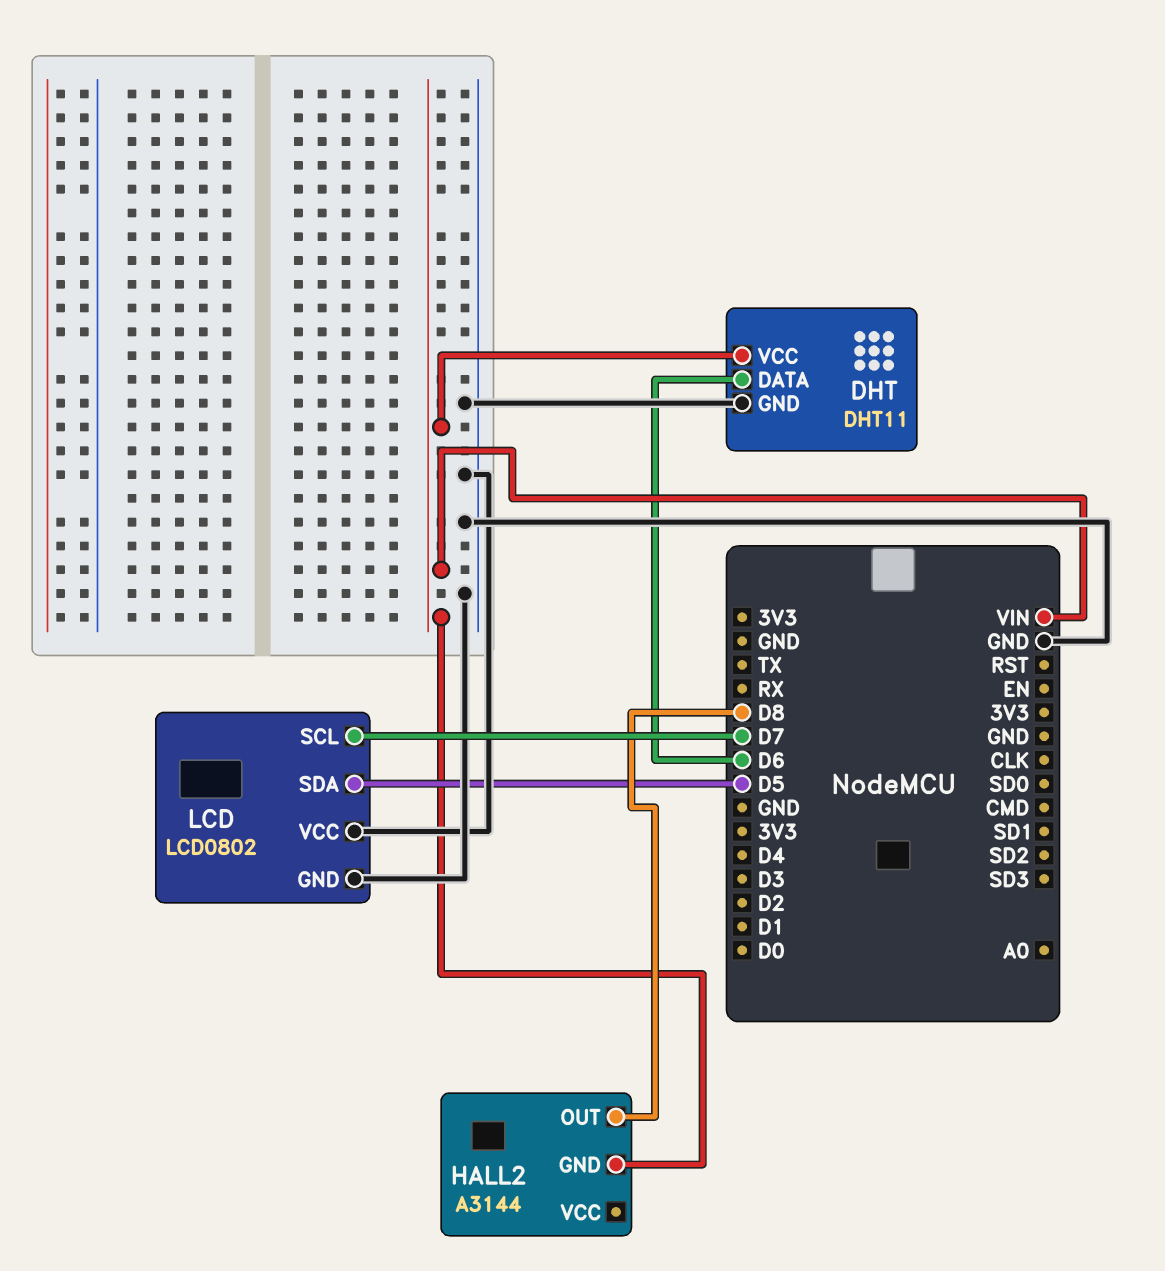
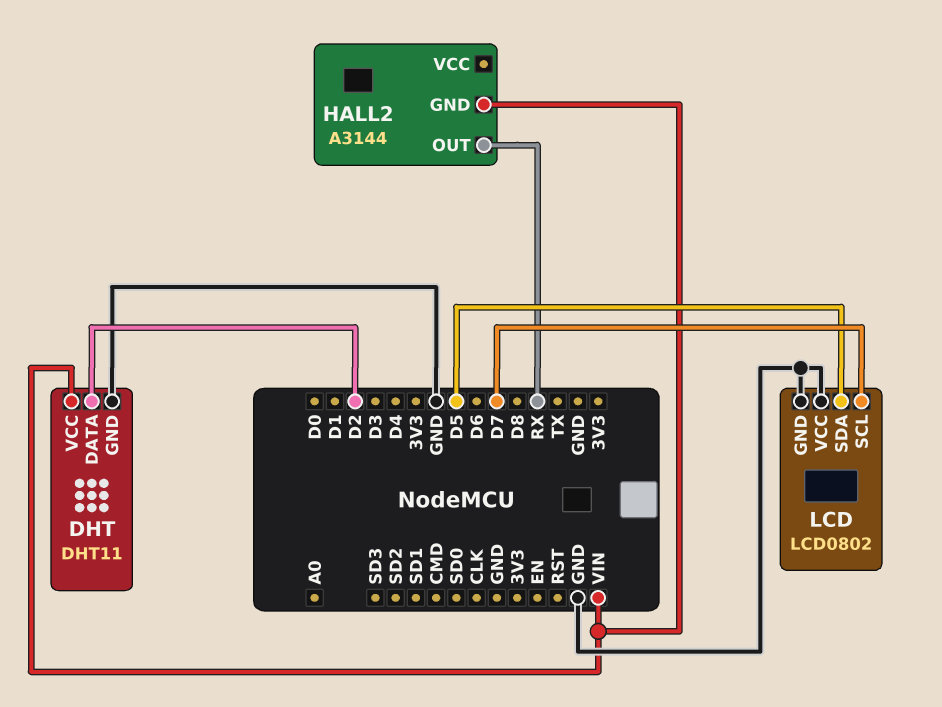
DHT pin DATA: D6 -> D2
HALL2 pin OUT: D8 -> RX

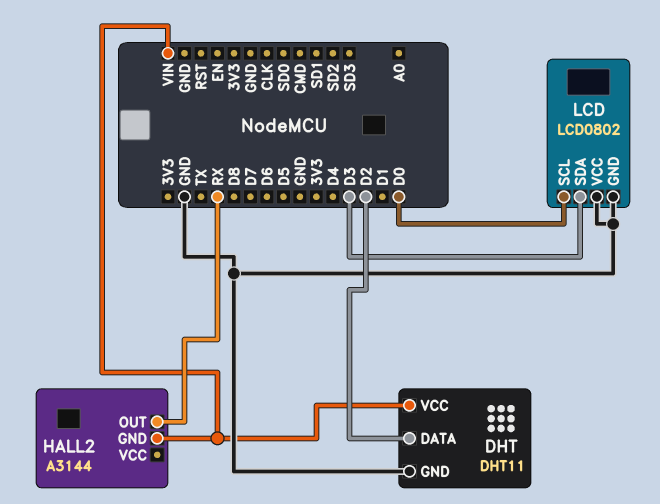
LCD pin SCL: D7 -> D0
LCD pin SDA: D5 -> D3

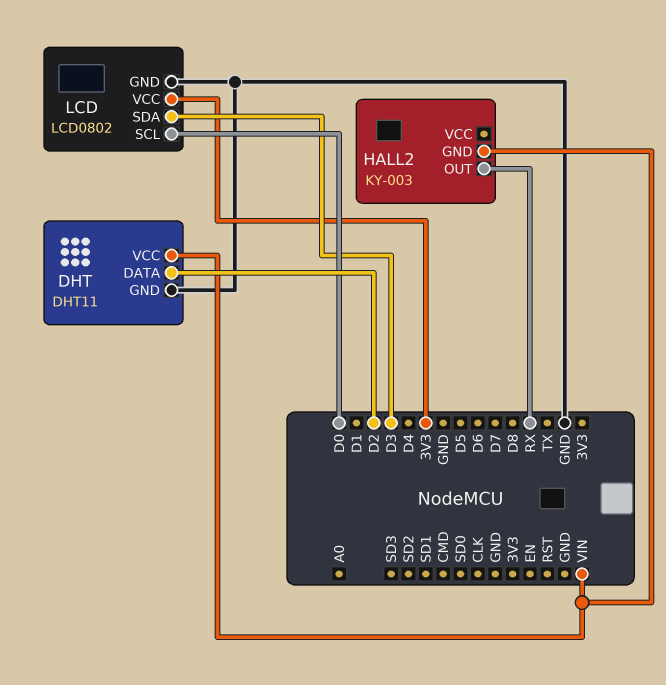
HALL2: A3144 -> KY-003
LCD pin VCC: GND -> 3V3

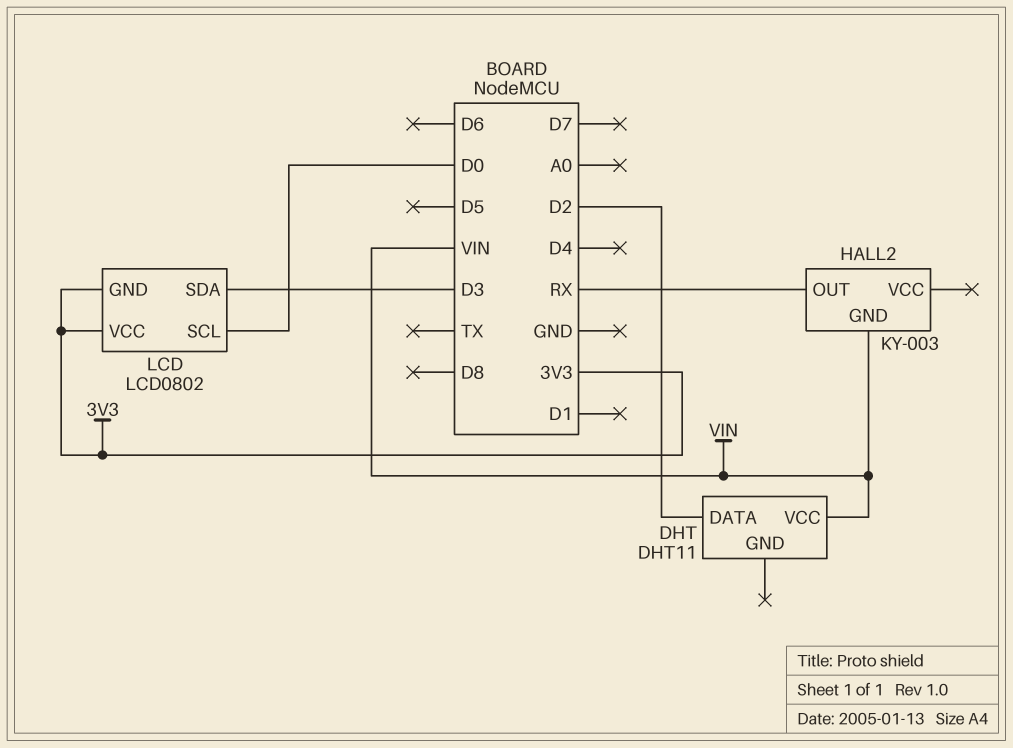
DHT pin GND: GND -> none
LCD pin GND: GND -> 3V3

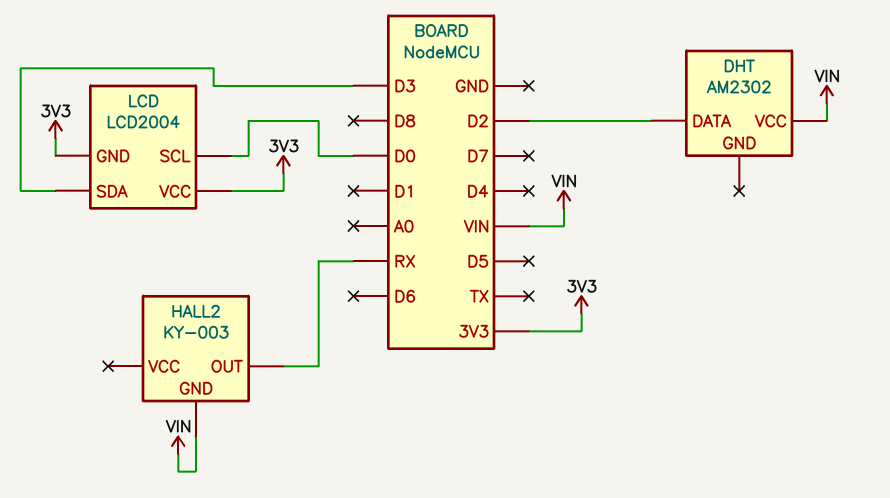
DHT: DHT11 -> AM2302
LCD: LCD0802 -> LCD2004

